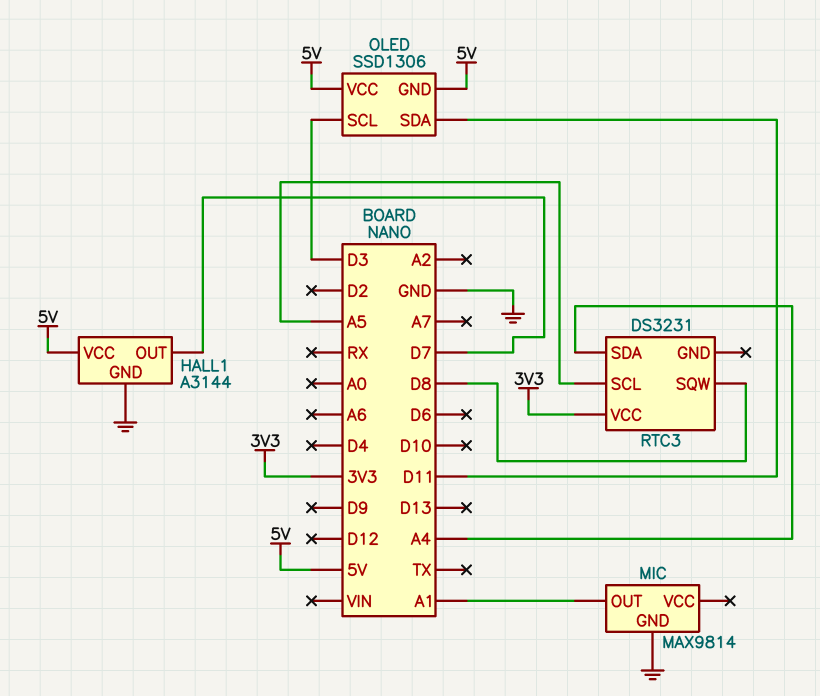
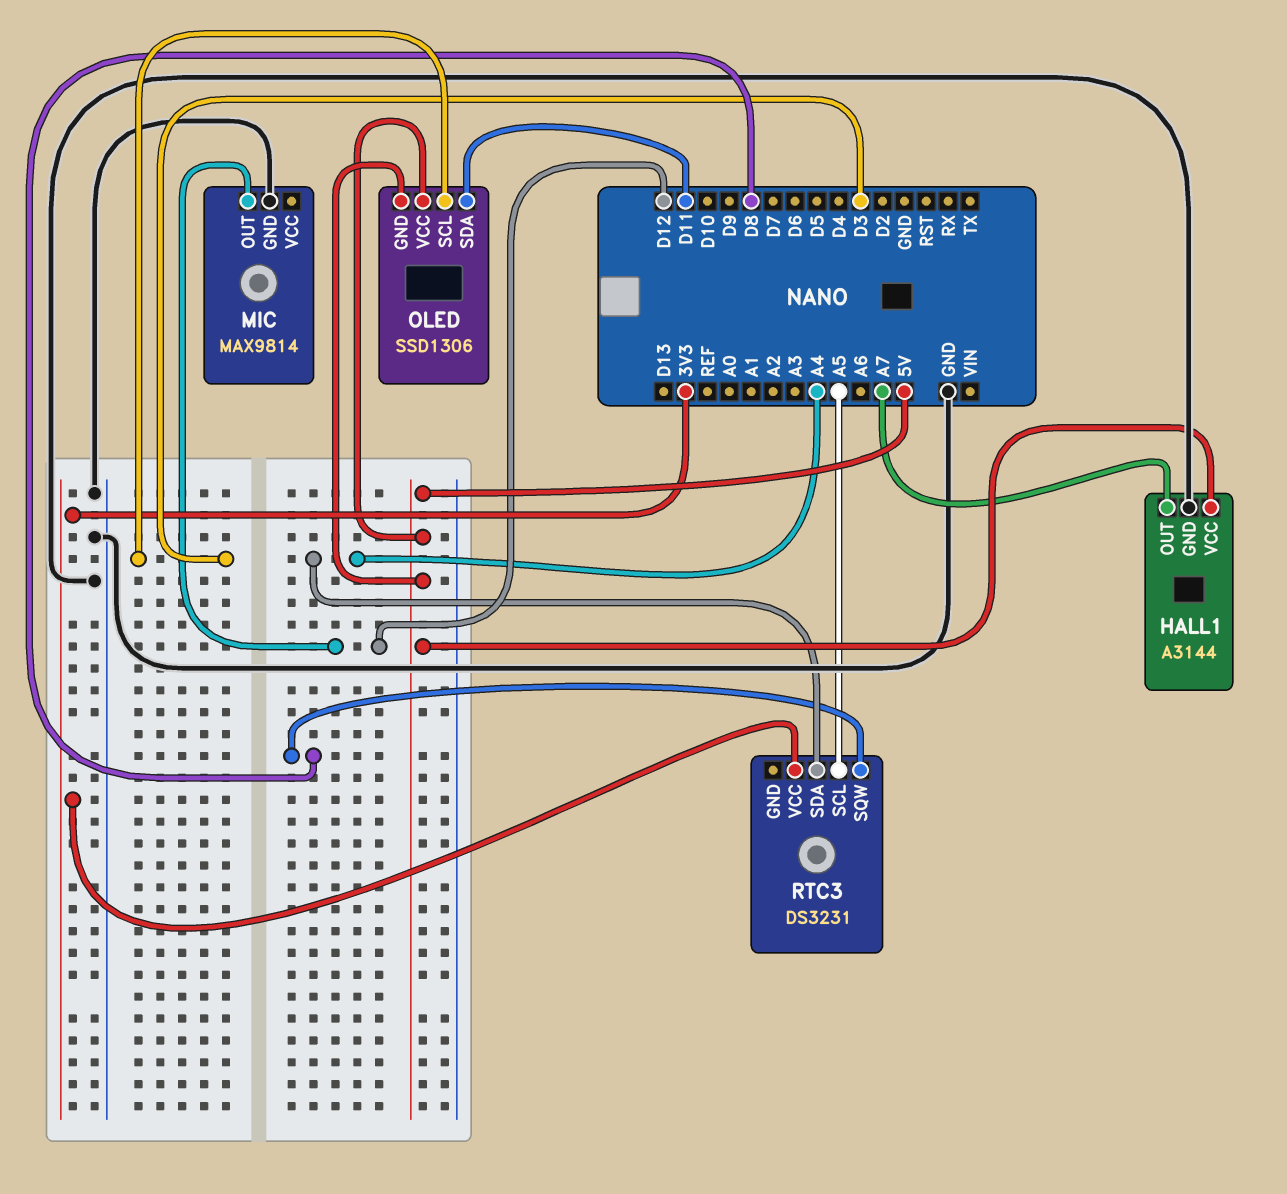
HALL1 pin OUT: D7 -> A7
MIC pin OUT: A1 -> D12

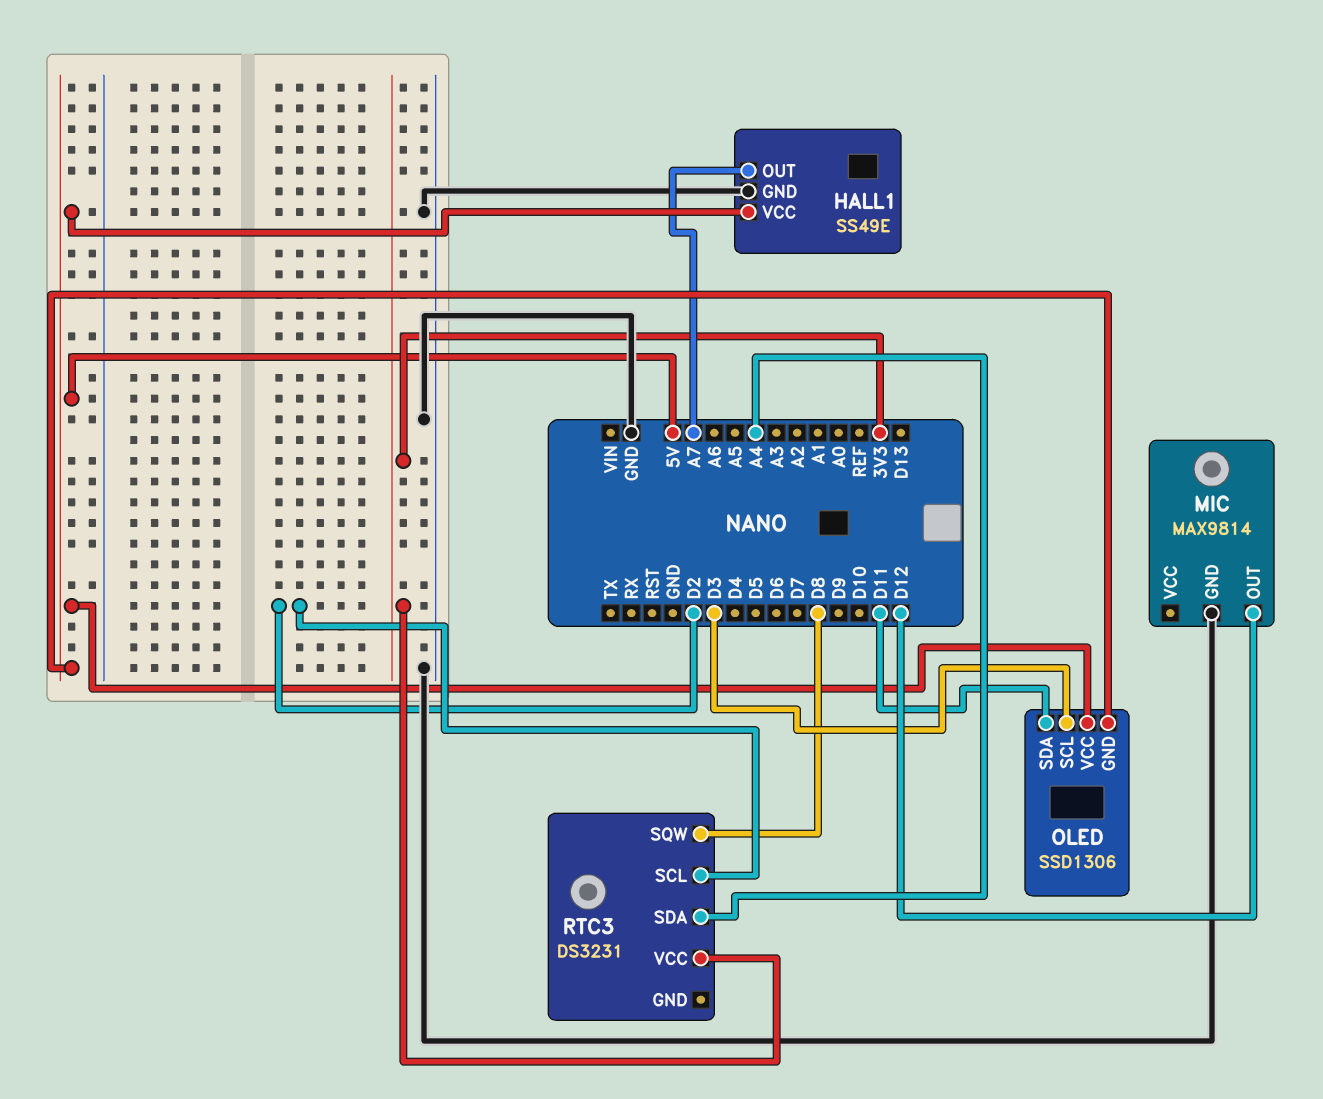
HALL1: A3144 -> SS49E
RTC3 pin SCL: A5 -> D2

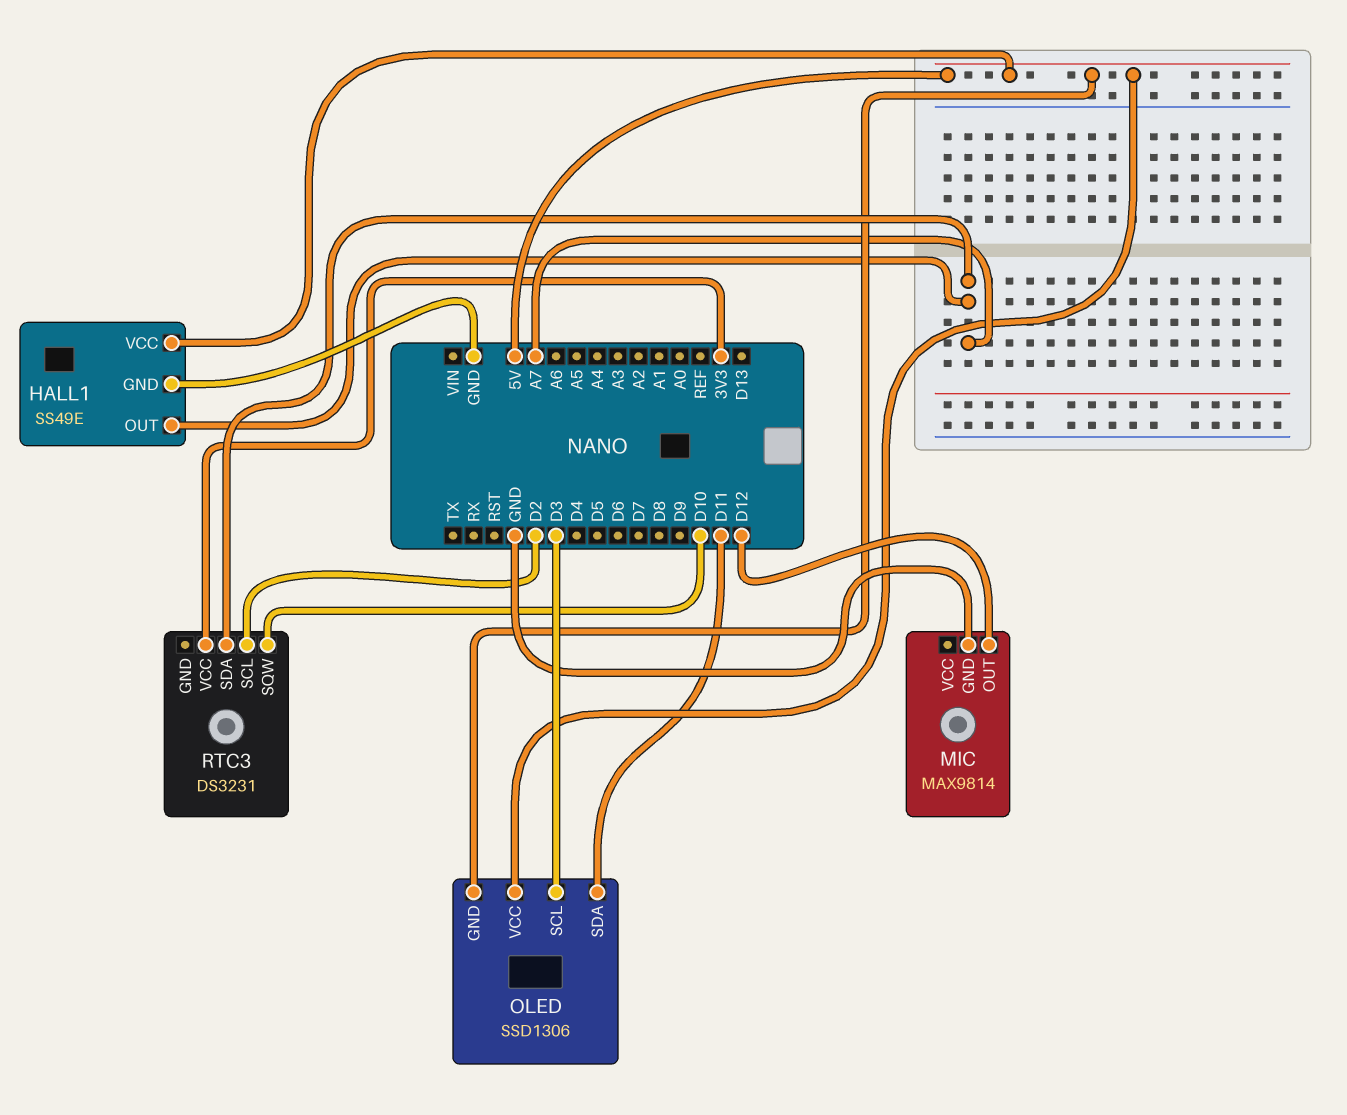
RTC3 pin SDA: A4 -> A7
RTC3 pin SQW: D8 -> D10

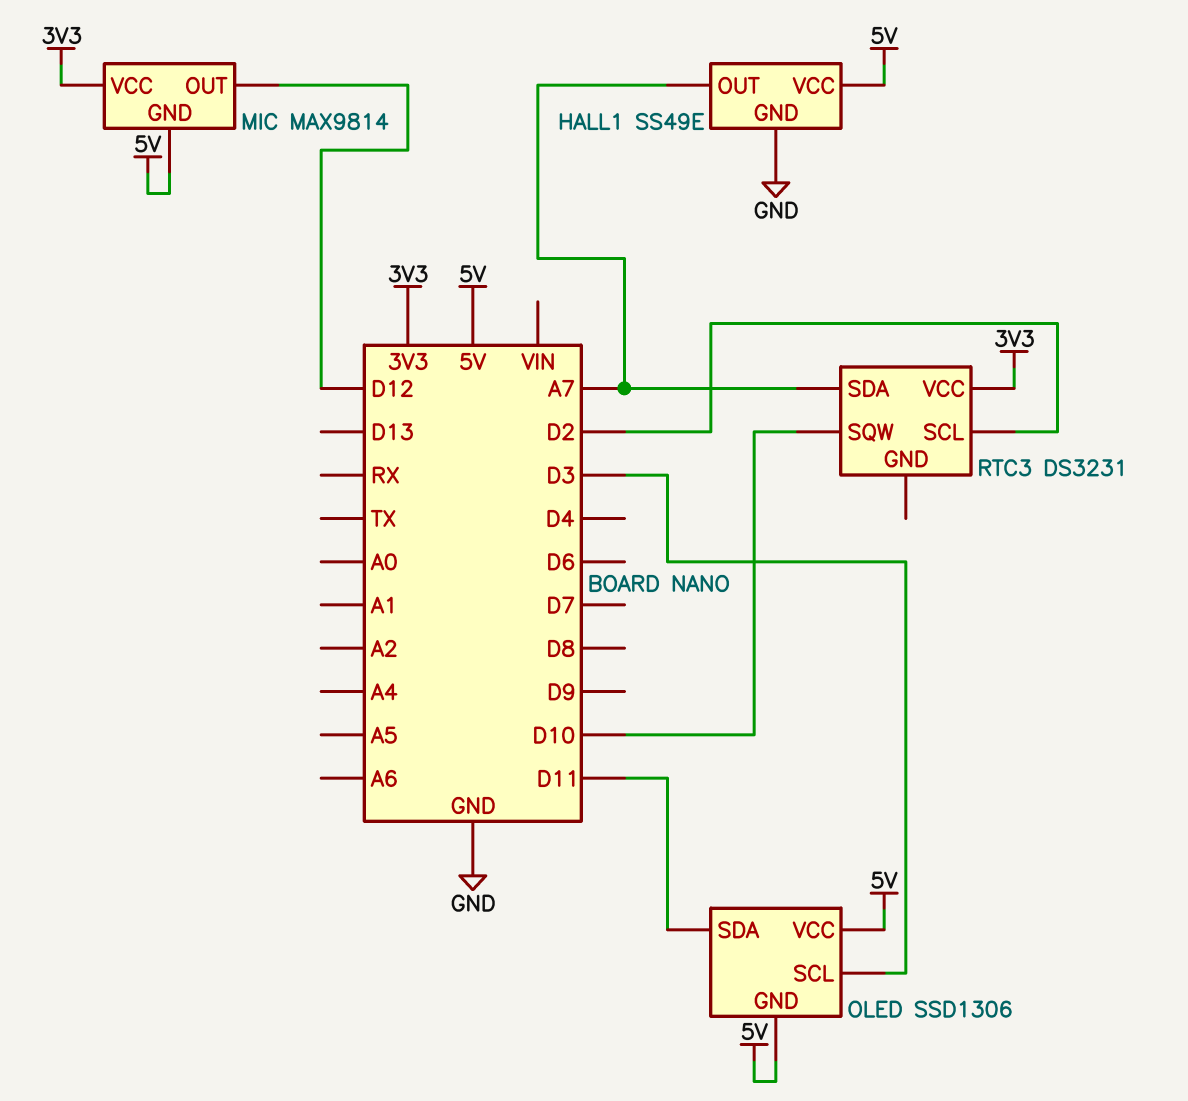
MIC pin GND: GND -> 5V
MIC pin VCC: none -> 3V3

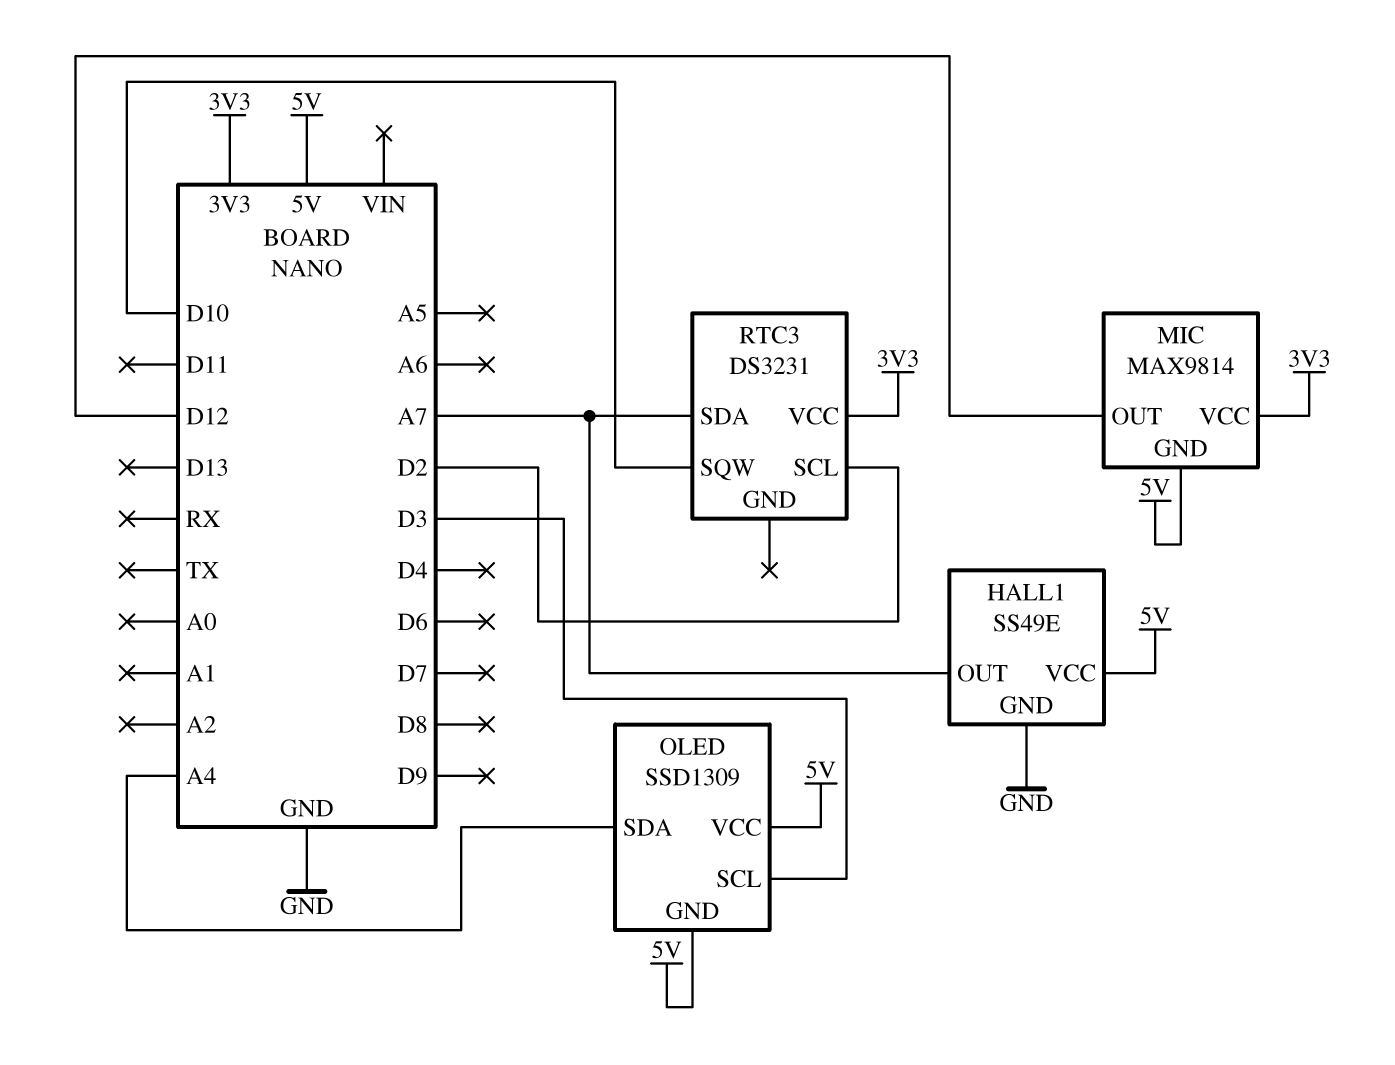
OLED: SSD1306 -> SSD1309
OLED pin SDA: D11 -> A4

